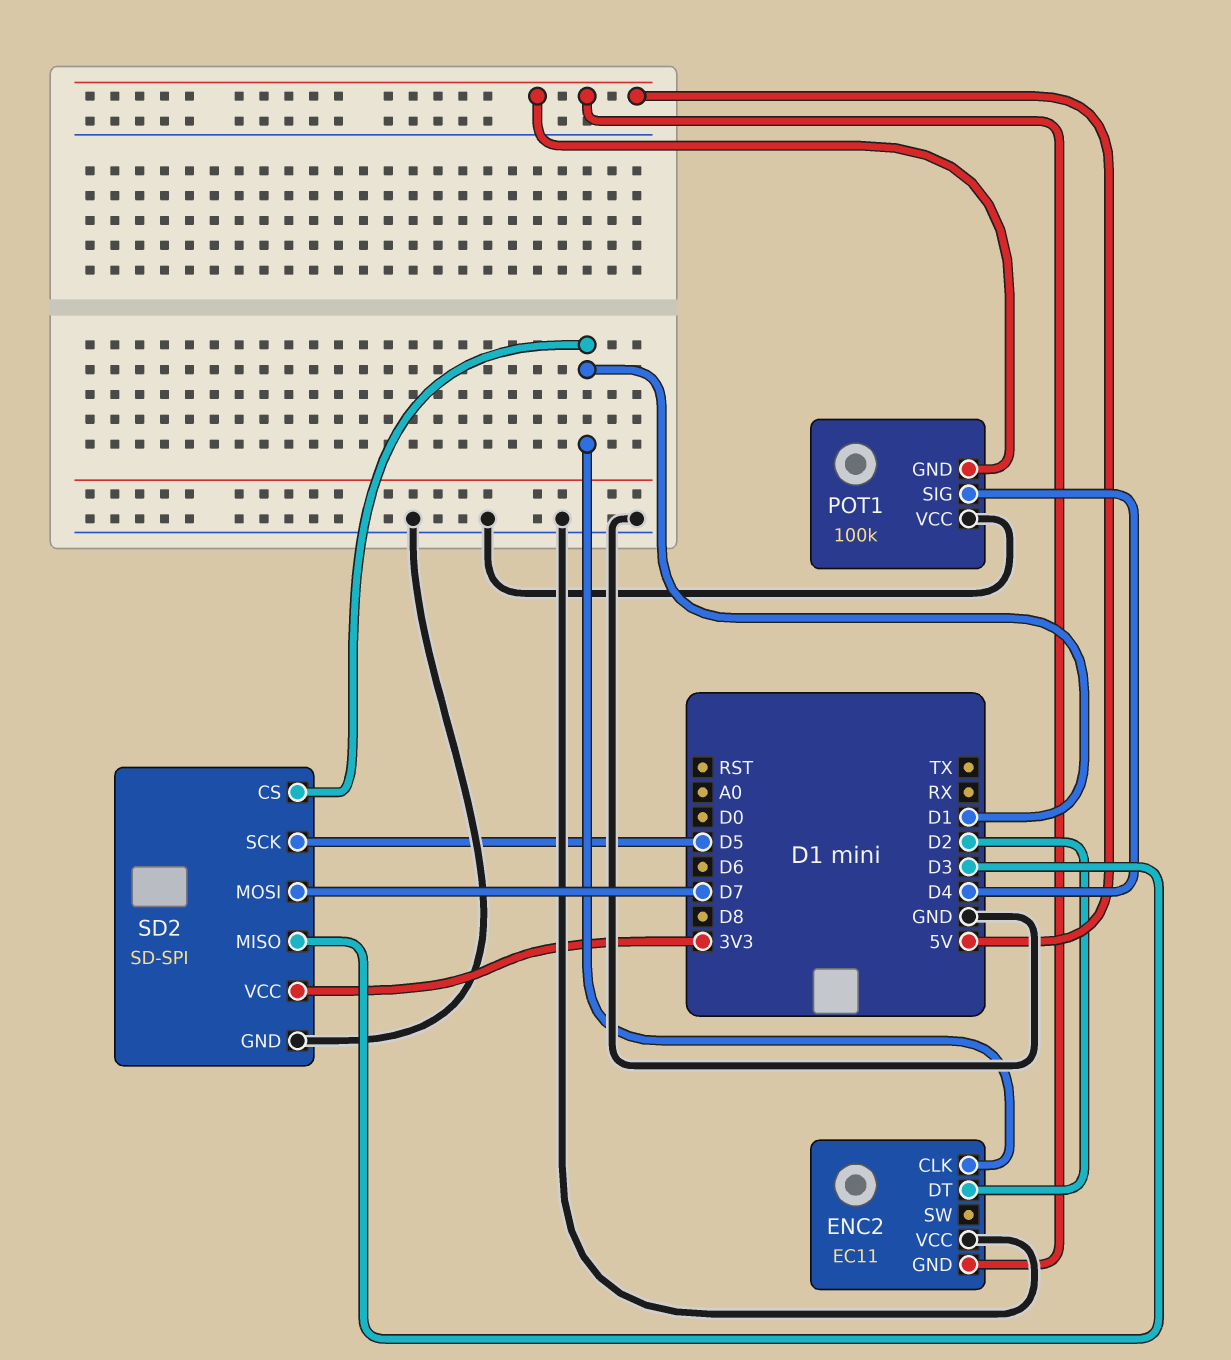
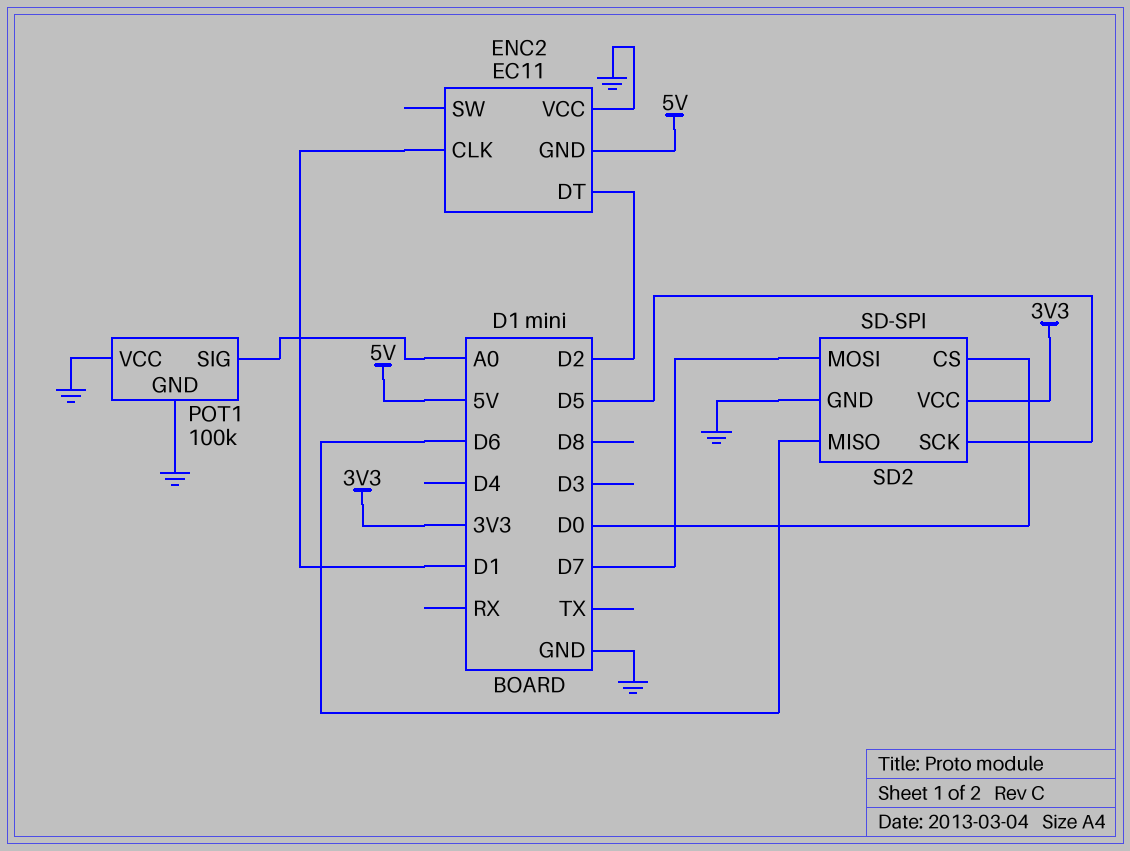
POT1 pin GND: 5V -> GND
POT1 pin SIG: D4 -> A0
SD2 pin CS: D1 -> D0
SD2 pin MISO: D3 -> D6

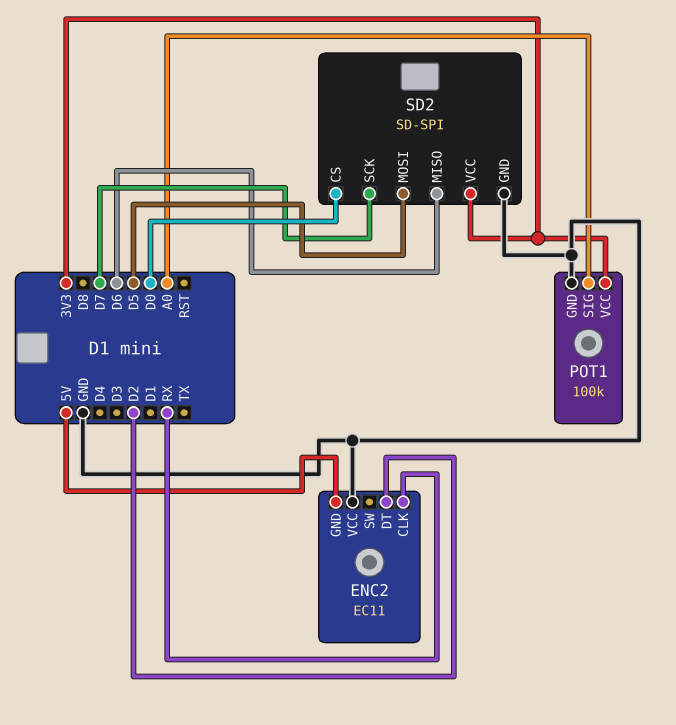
ENC2 pin CLK: D1 -> RX
POT1 pin VCC: GND -> 3V3
SD2 pin MOSI: D7 -> D5
SD2 pin SCK: D5 -> D7

